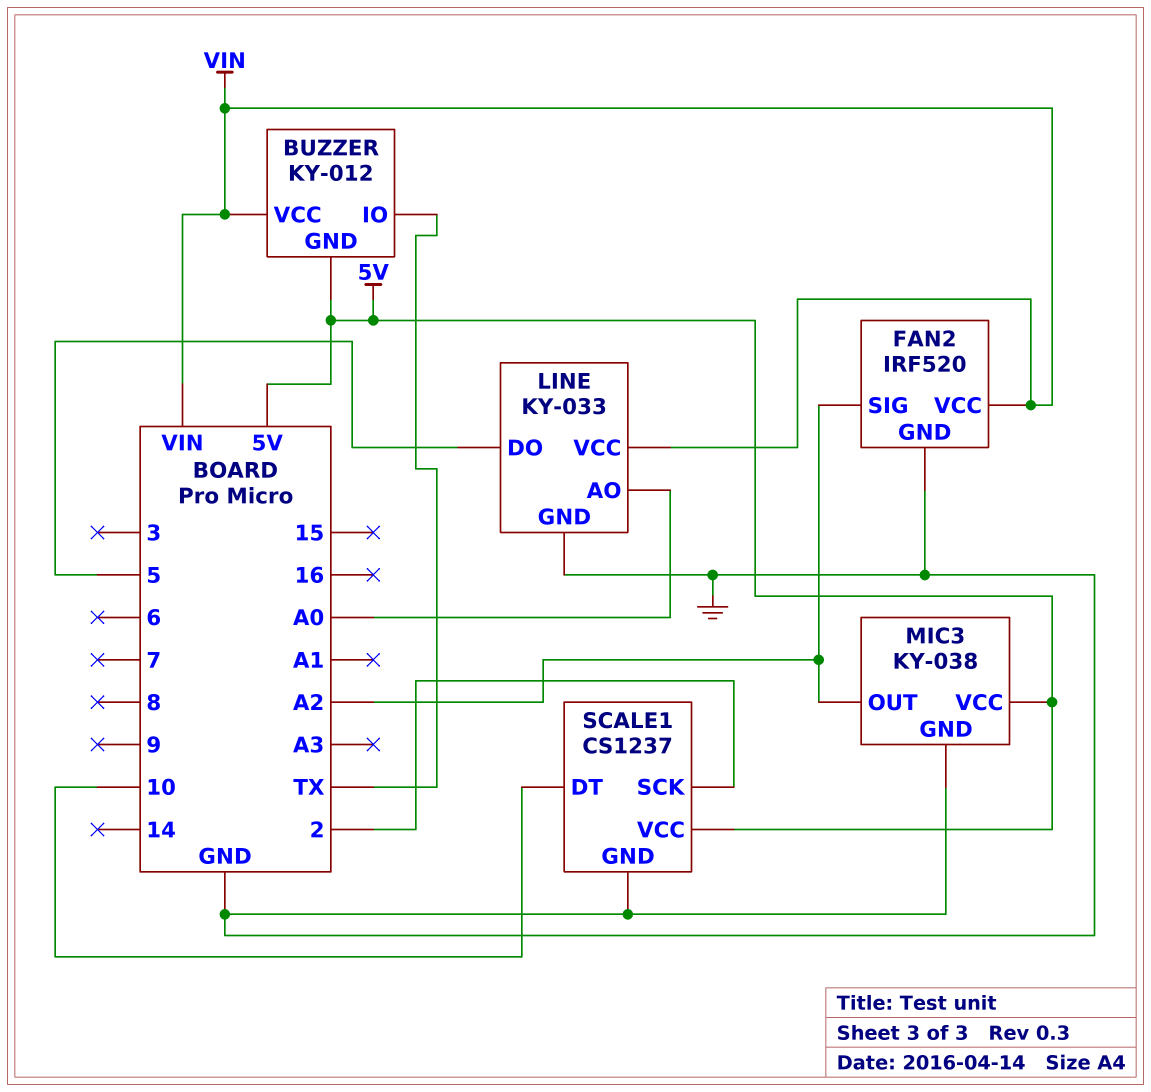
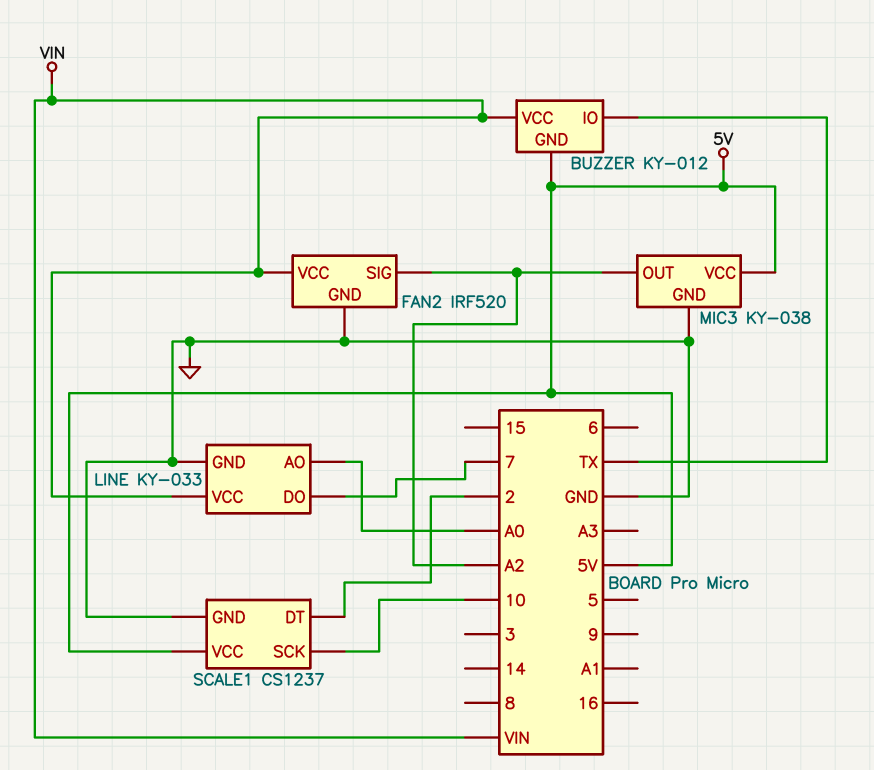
LINE pin DO: 5 -> 7
SCALE1 pin DT: 10 -> 2
SCALE1 pin SCK: 2 -> 10

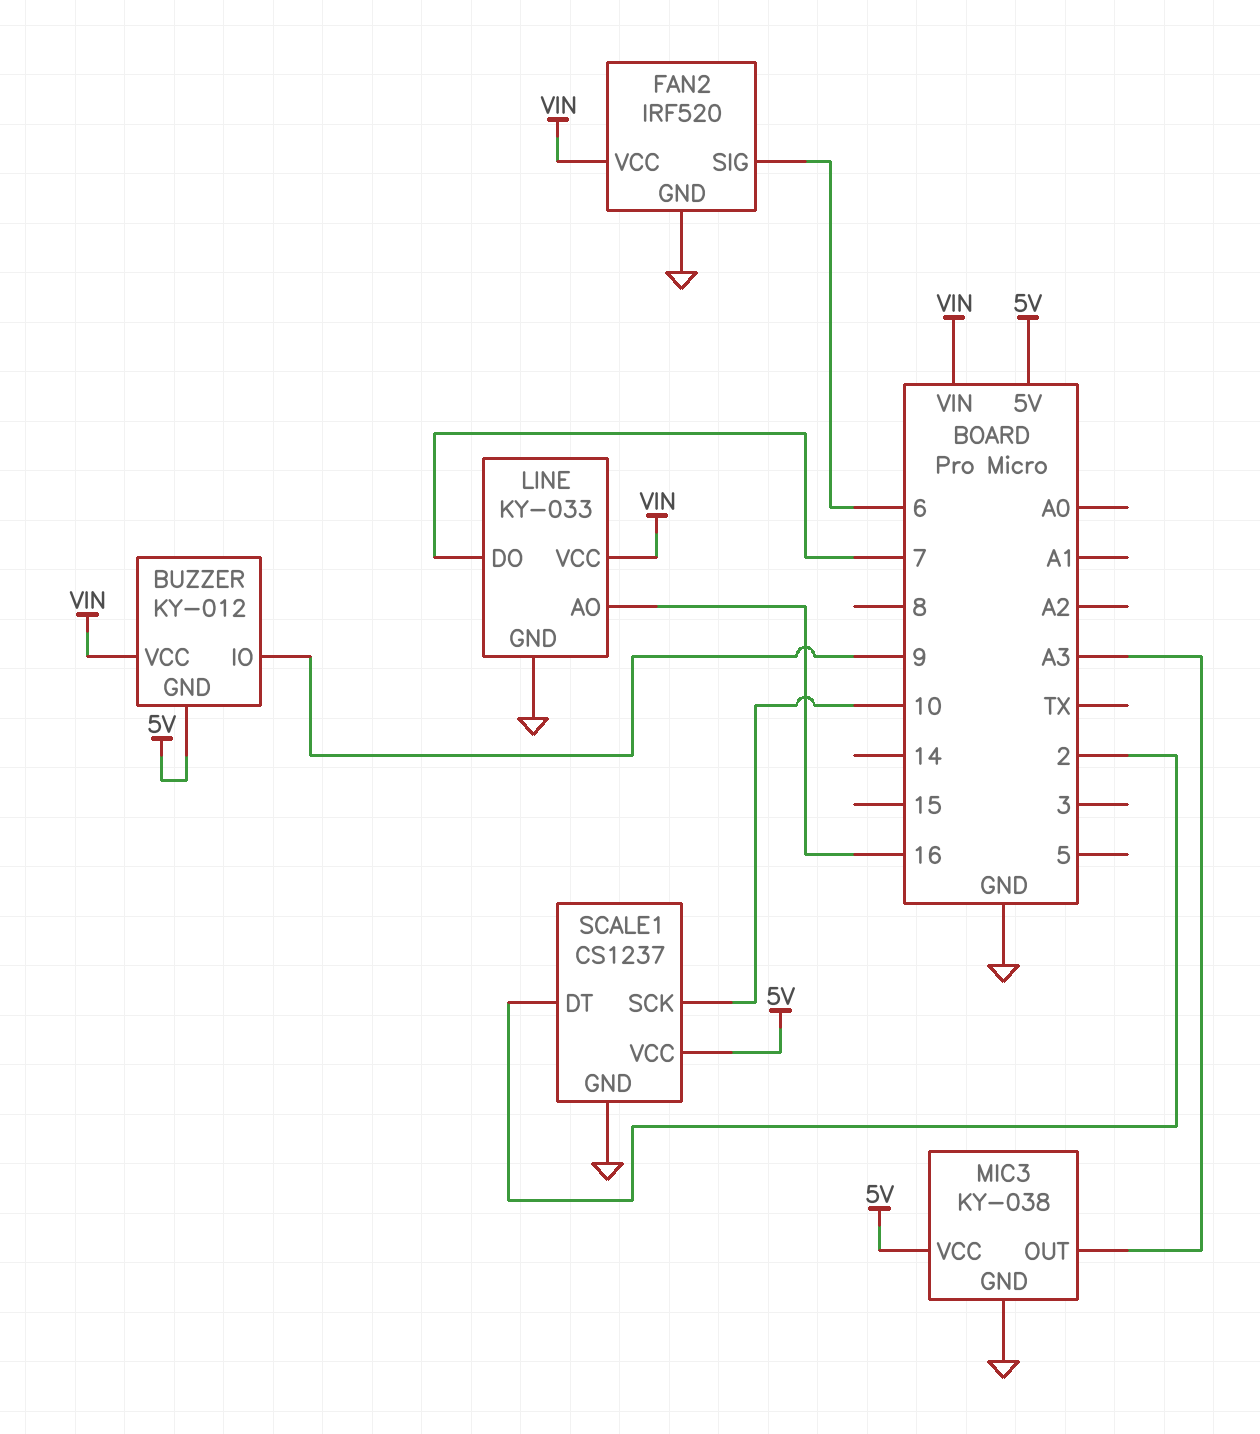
BUZZER pin IO: TX -> 9
FAN2 pin SIG: A2 -> 6
LINE pin AO: A0 -> 16
MIC3 pin OUT: A2 -> A3

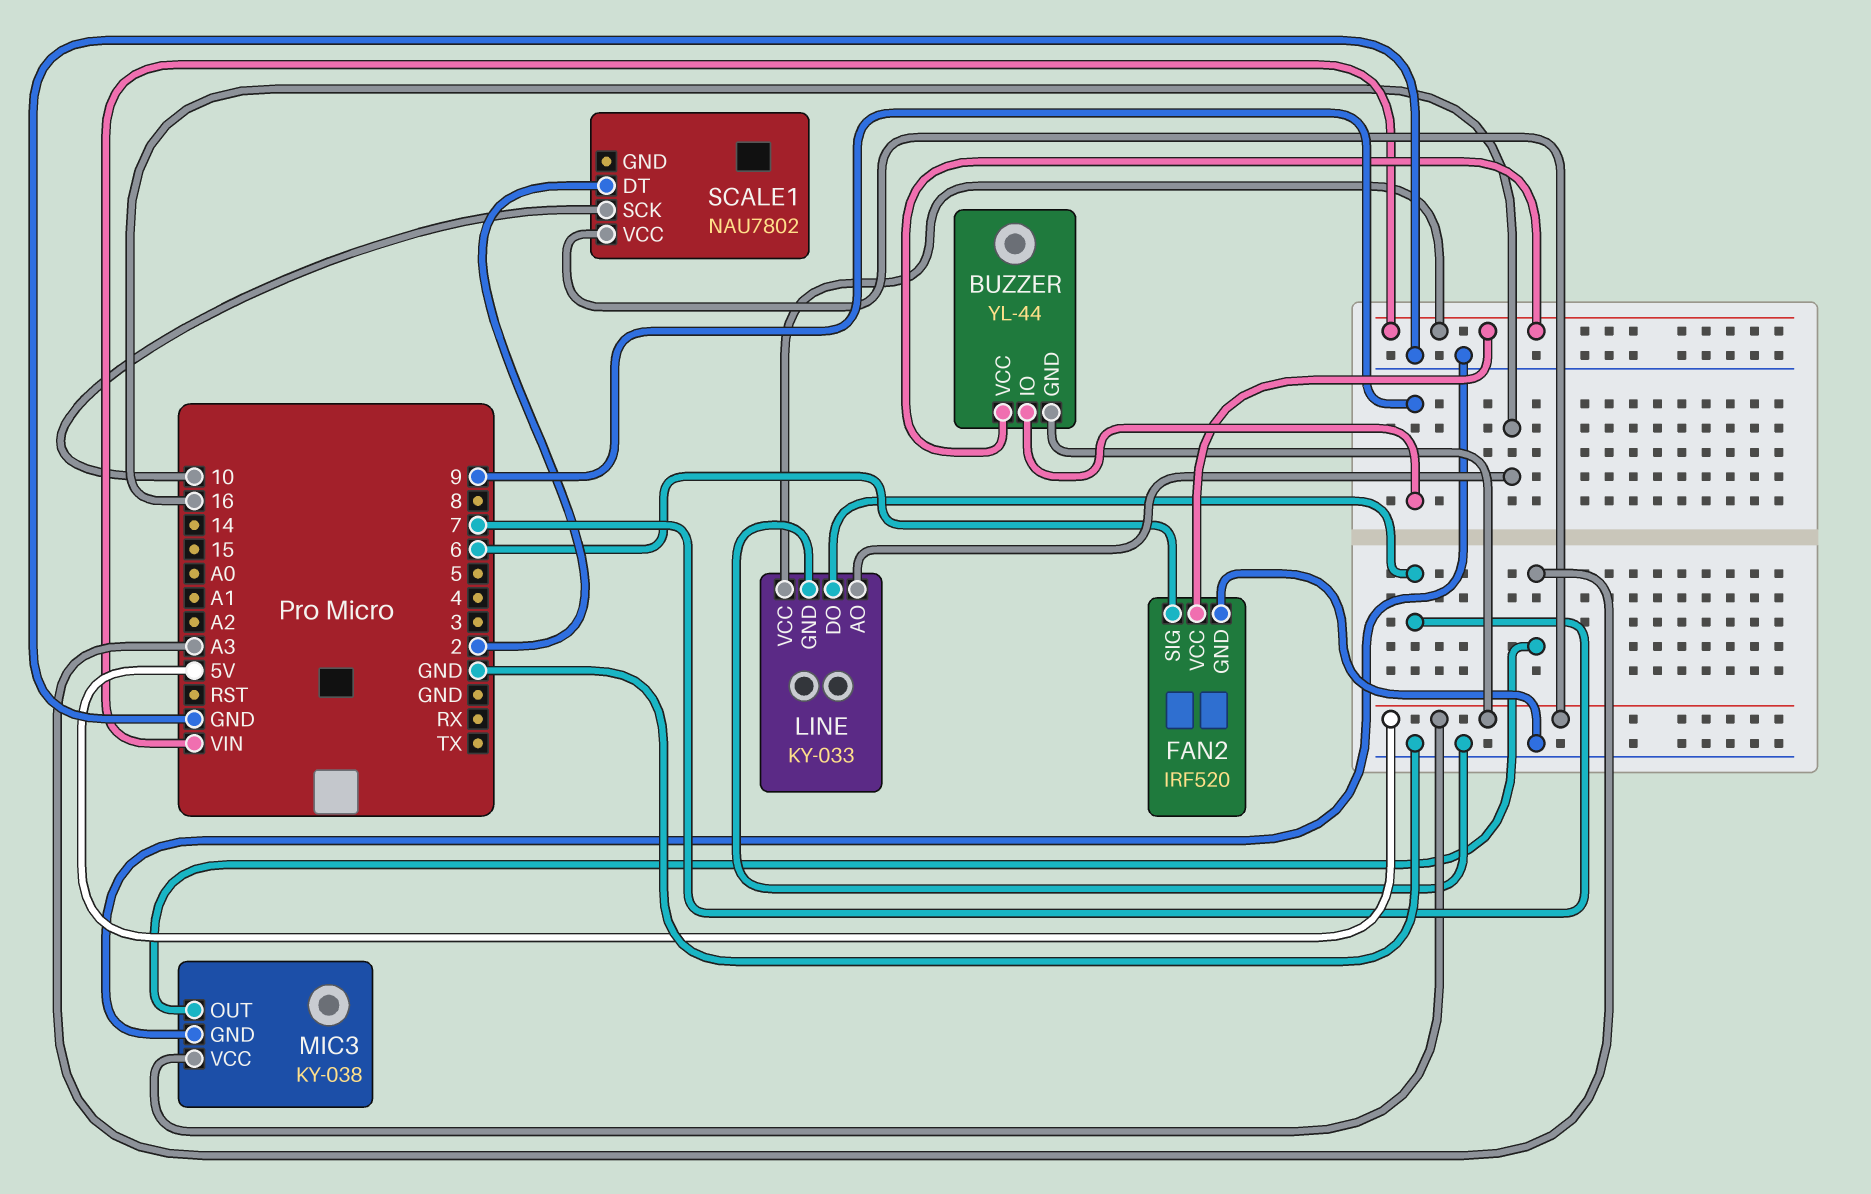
BUZZER: KY-012 -> YL-44
SCALE1: CS1237 -> NAU7802
SCALE1 pin GND: GND -> none

